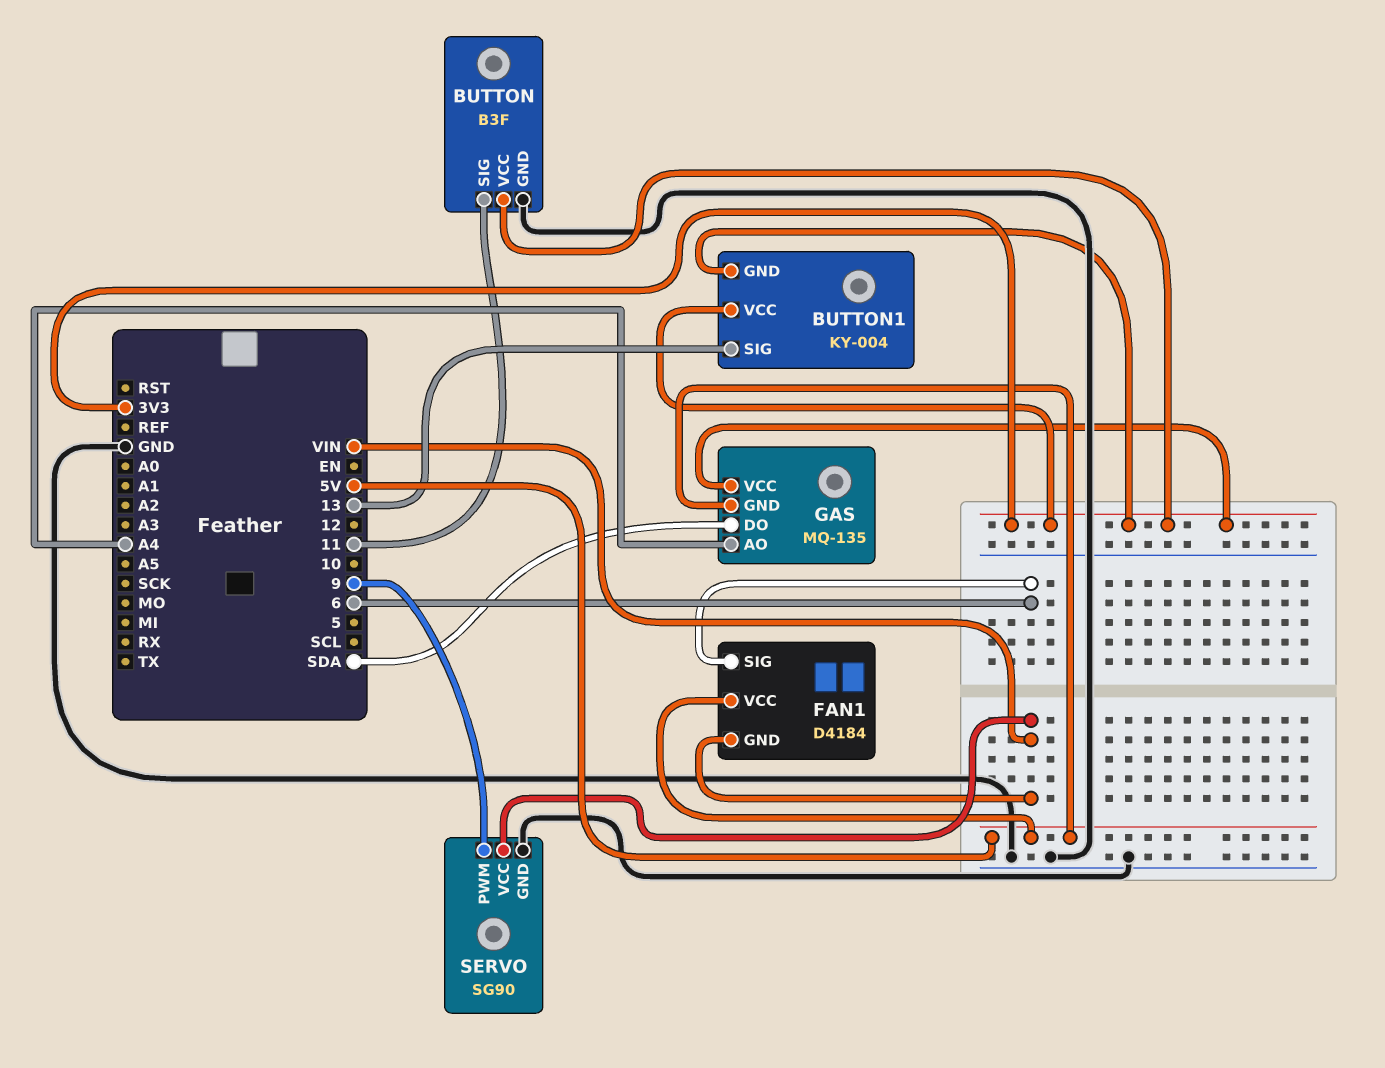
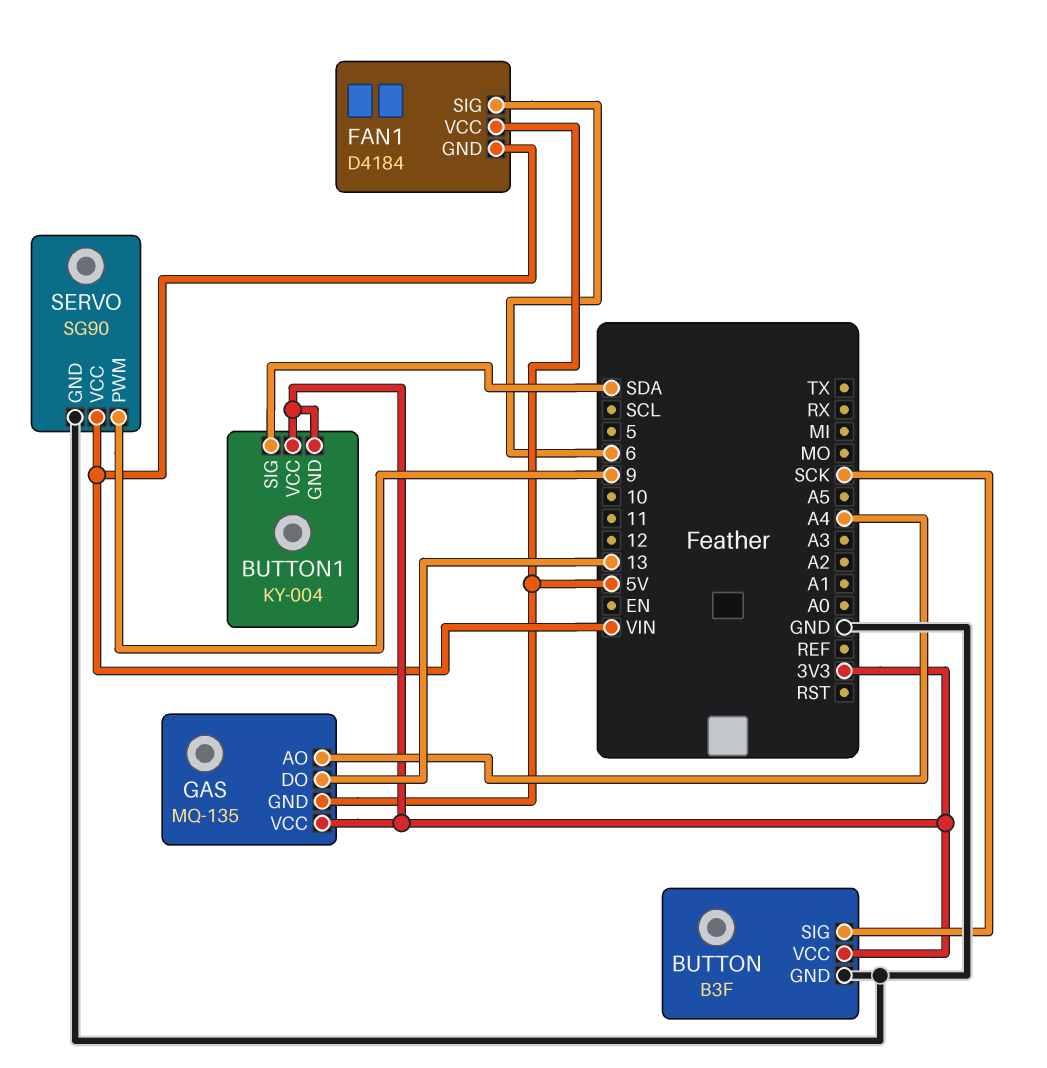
BUTTON pin SIG: 11 -> SCK
BUTTON1 pin SIG: 13 -> SDA
GAS pin DO: SDA -> 13

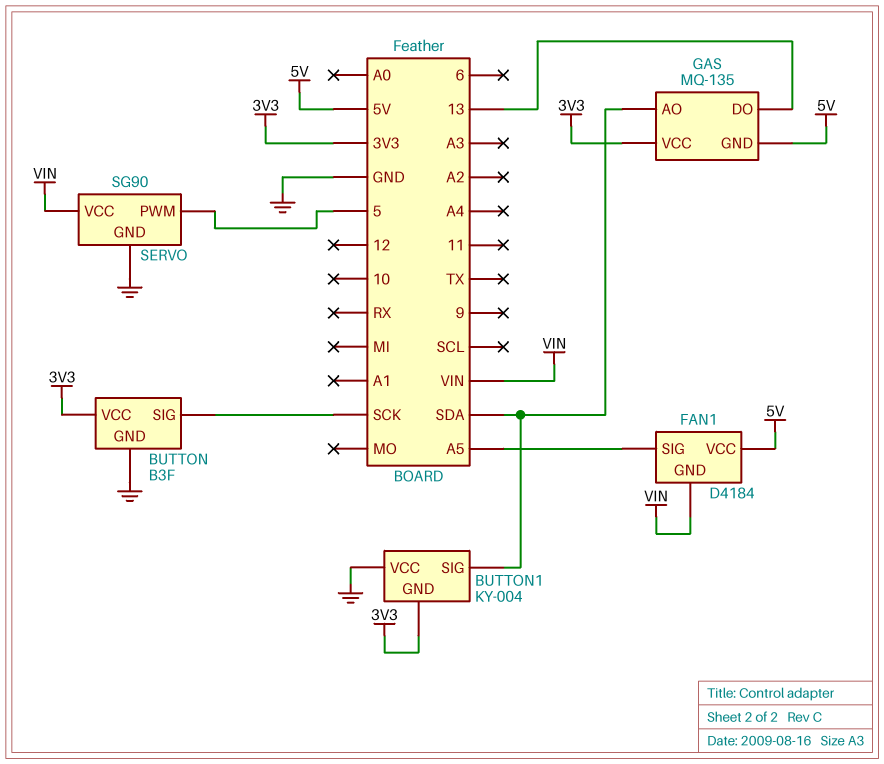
BUTTON1 pin VCC: 3V3 -> GND
FAN1 pin SIG: 6 -> A5
GAS pin AO: A4 -> SDA
SERVO pin PWM: 9 -> 5

